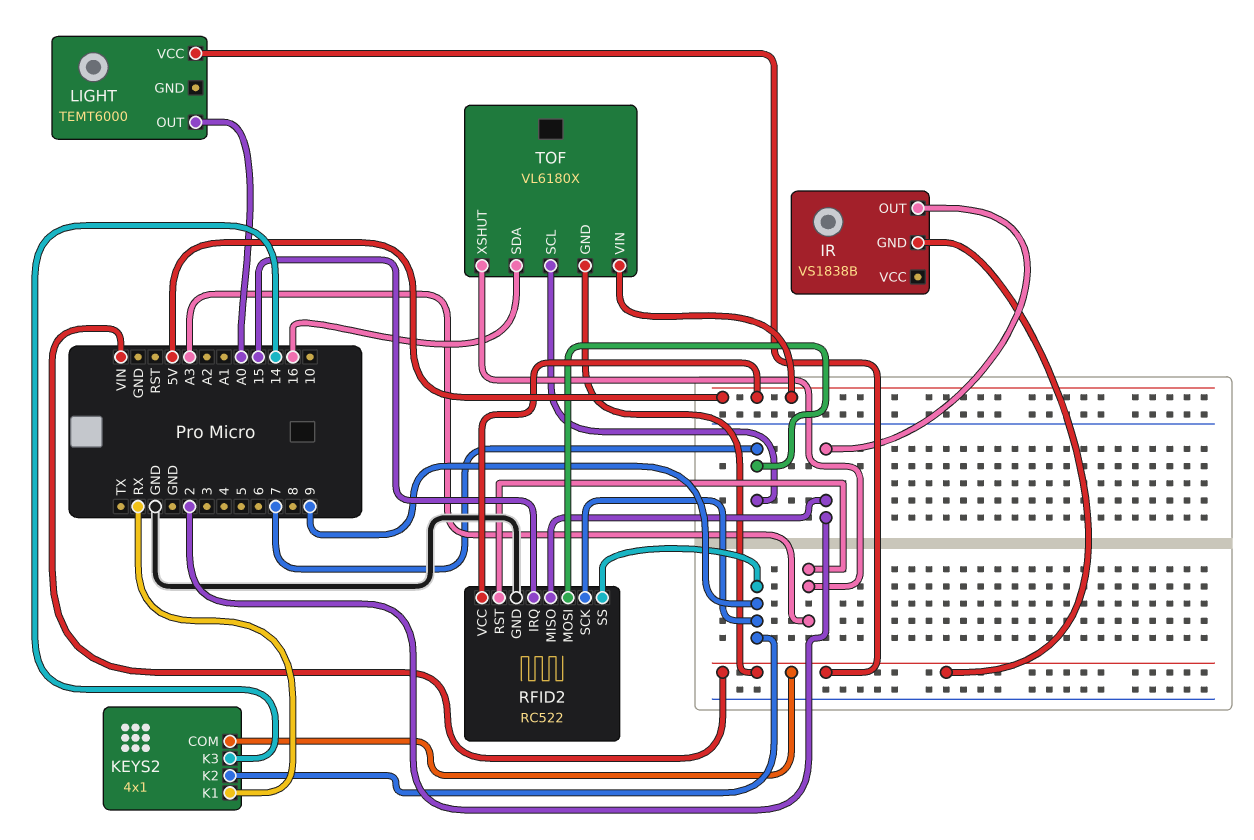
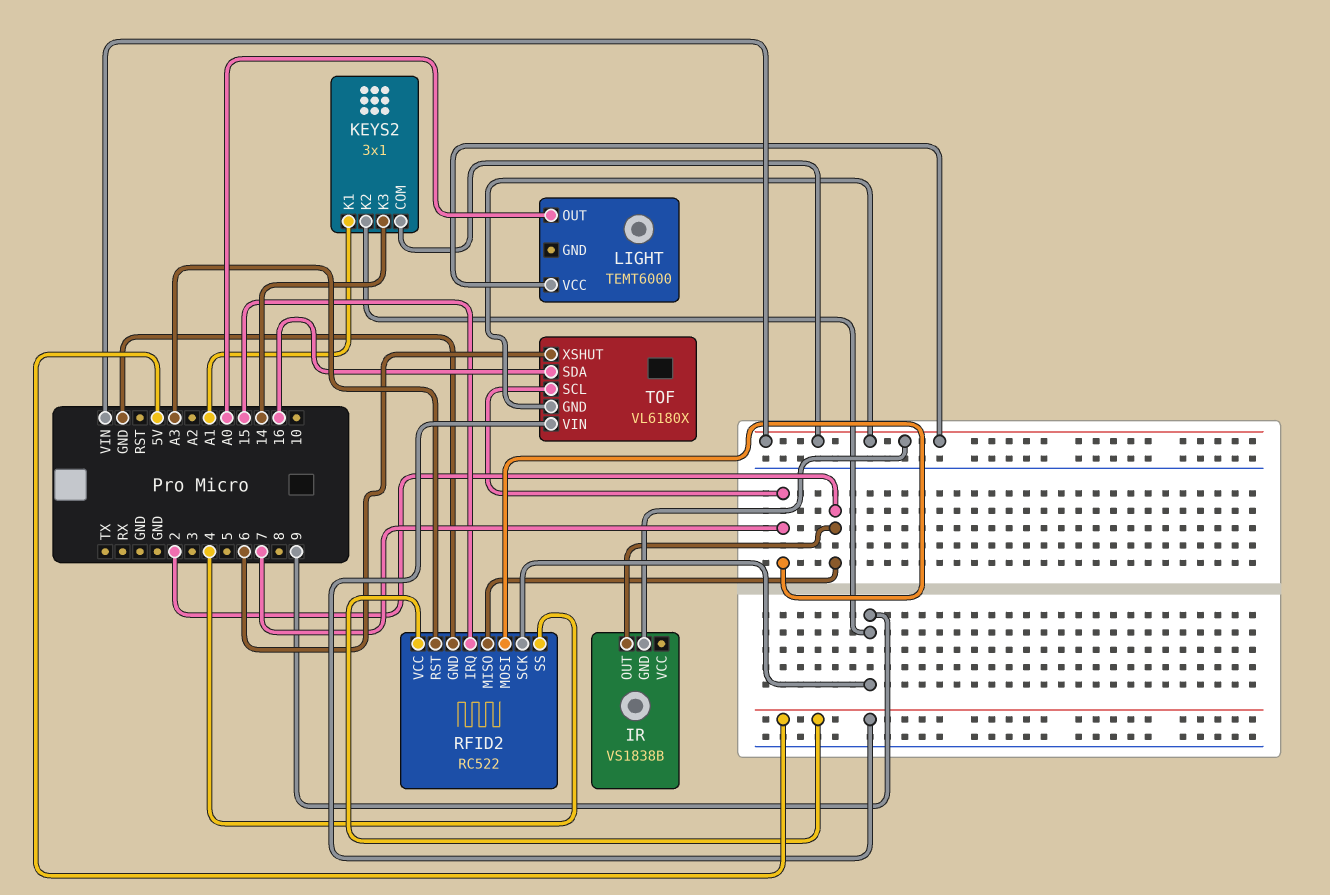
KEYS2: 4x1 -> 3x1
KEYS2 pin K1: RX -> A1
RFID2 pin SS: 9 -> 4
TOF pin XSHUT: A3 -> 6

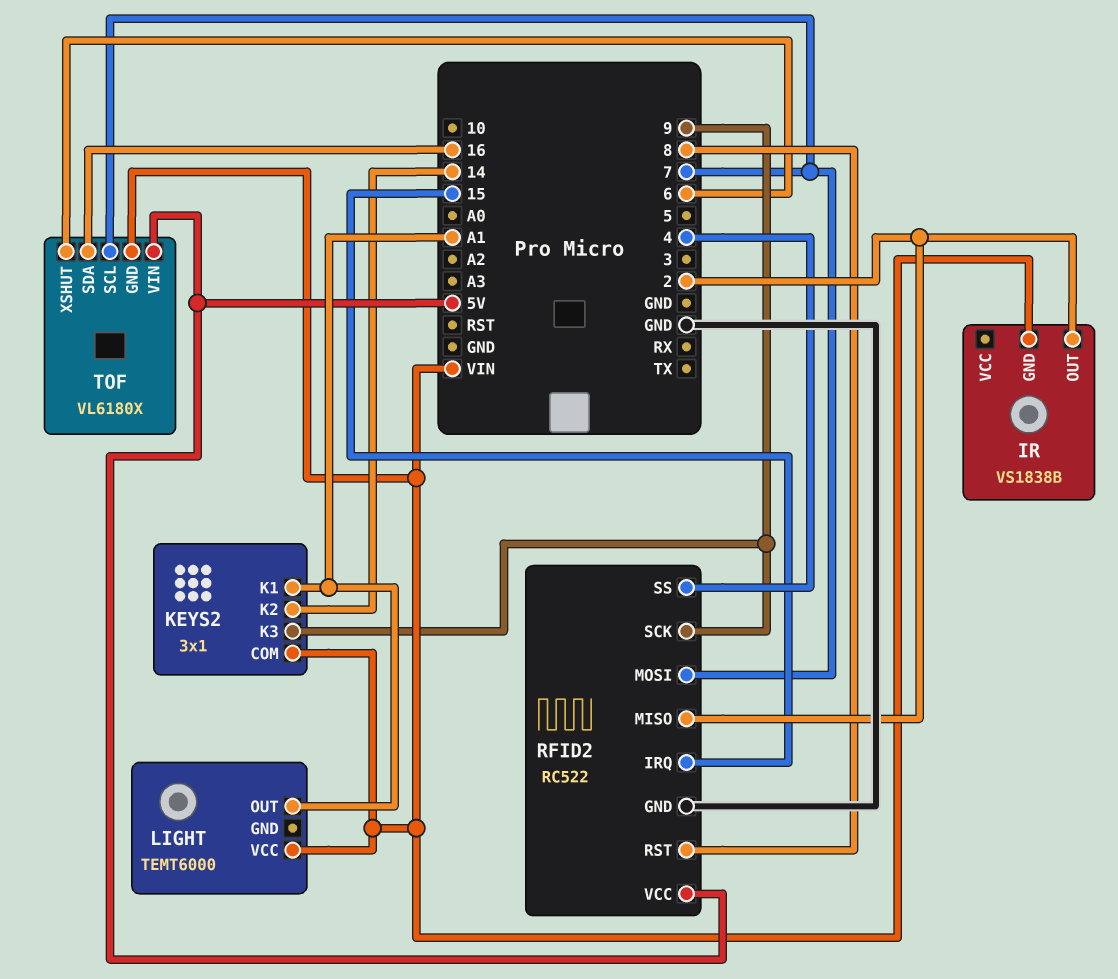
KEYS2 pin K2: 9 -> 14
KEYS2 pin K3: 14 -> 9
LIGHT pin OUT: A0 -> A1
RFID2 pin RST: A3 -> 8

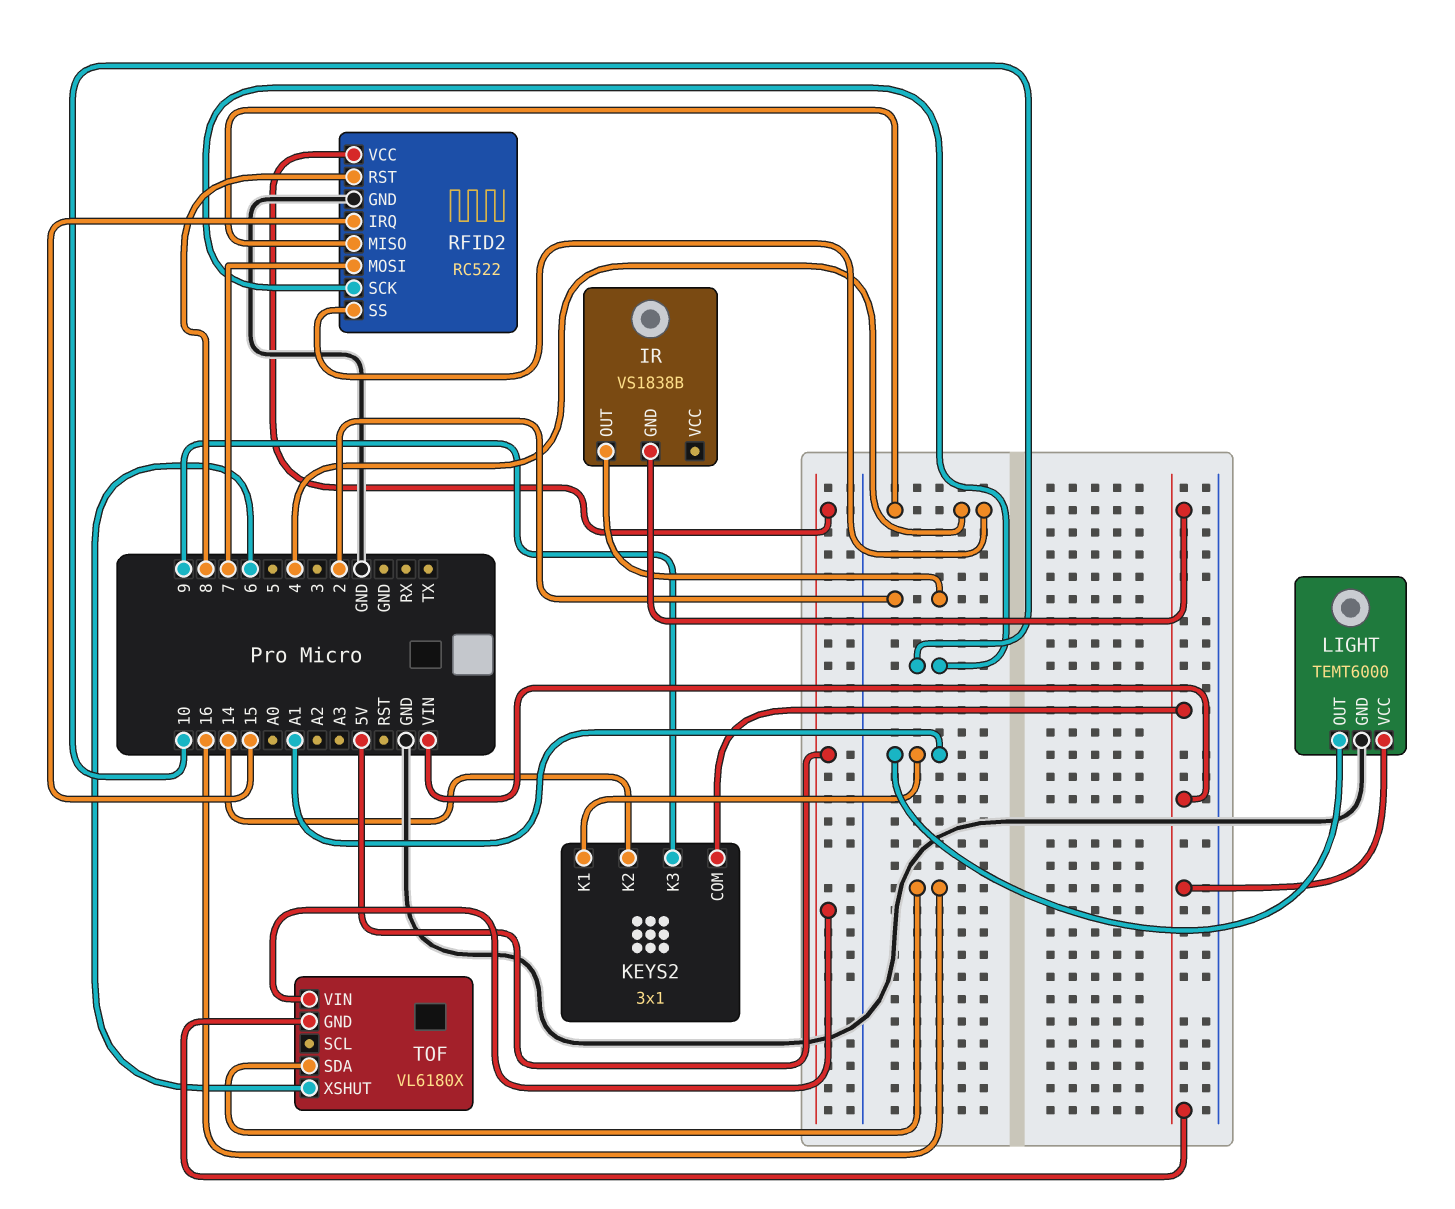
LIGHT pin GND: none -> GND
RFID2 pin MISO: 2 -> 4
RFID2 pin SCK: 9 -> 10
TOF pin SCL: 7 -> none

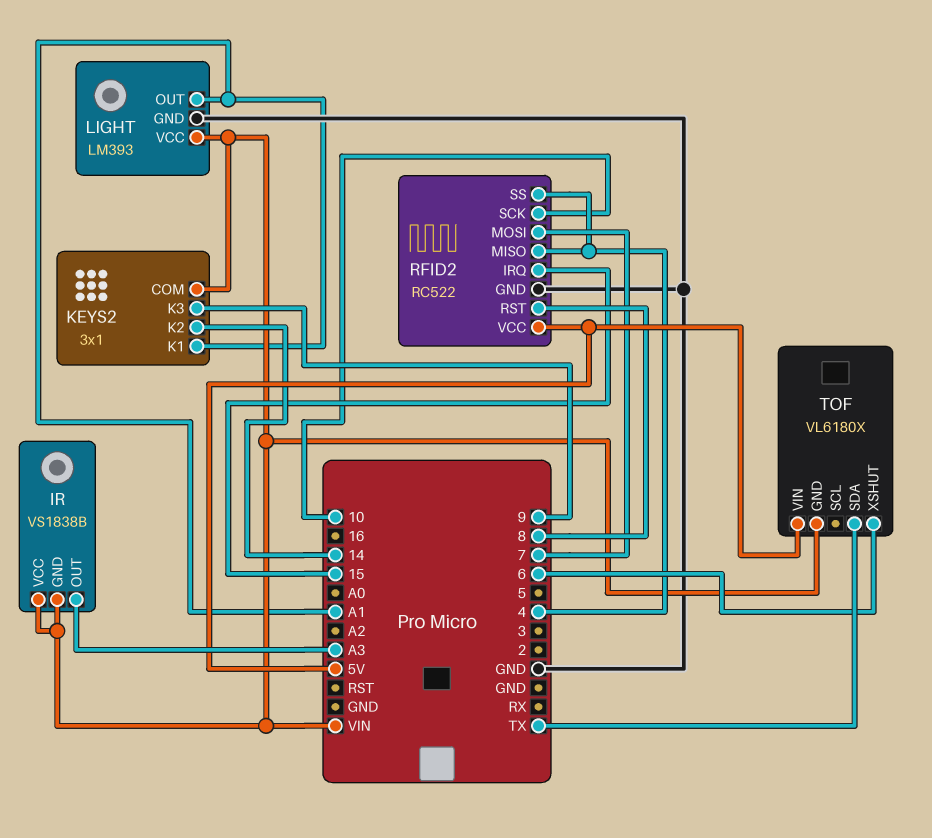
IR pin OUT: 2 -> A3
IR pin VCC: none -> VIN
LIGHT: TEMT6000 -> LM393
TOF pin SDA: 16 -> TX

